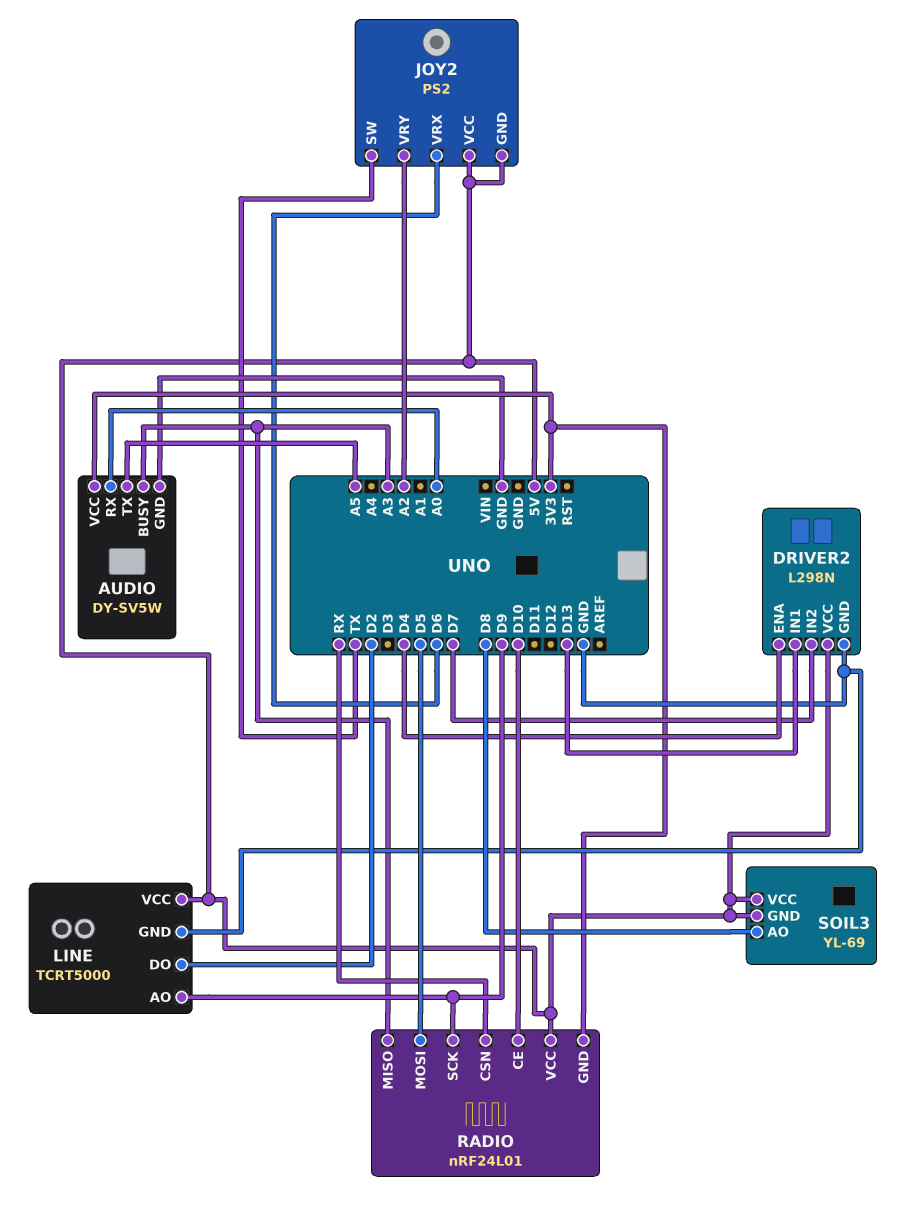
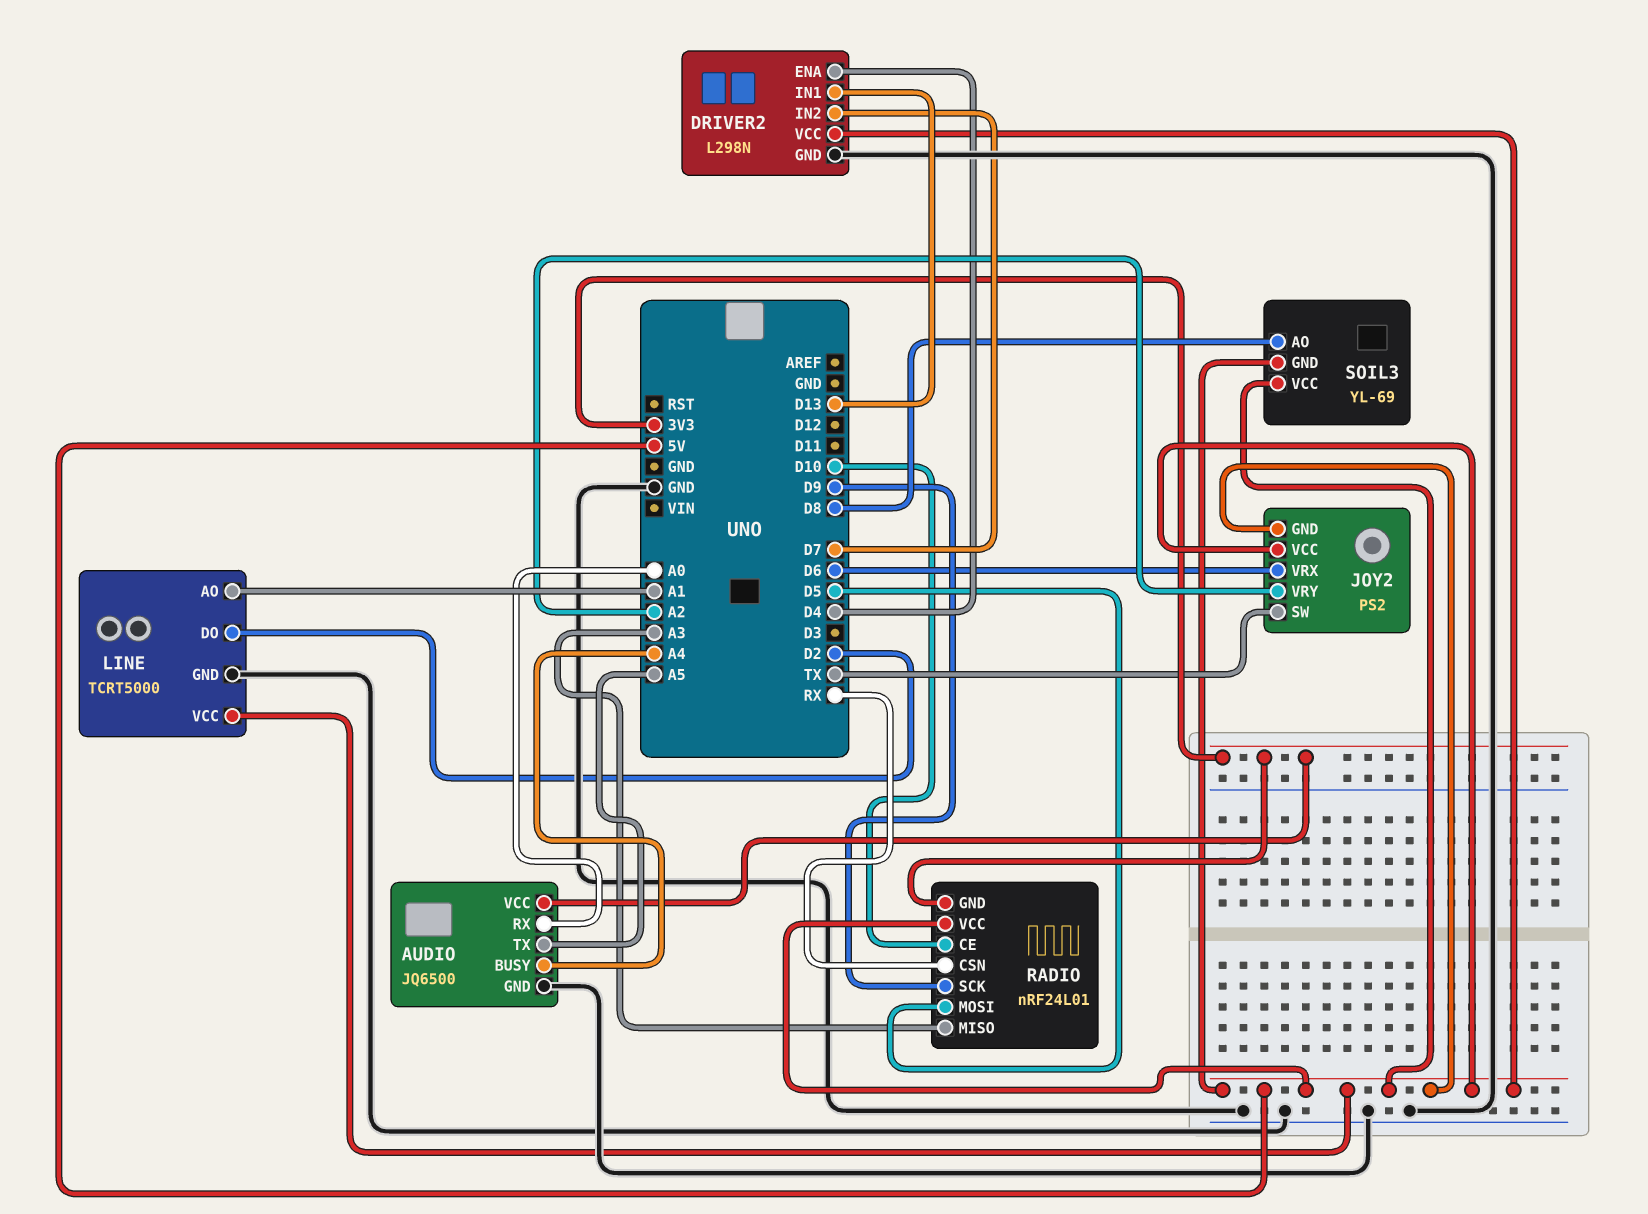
AUDIO: DY-SV5W -> JQ6500
AUDIO pin BUSY: A3 -> A4
LINE pin AO: D9 -> A1

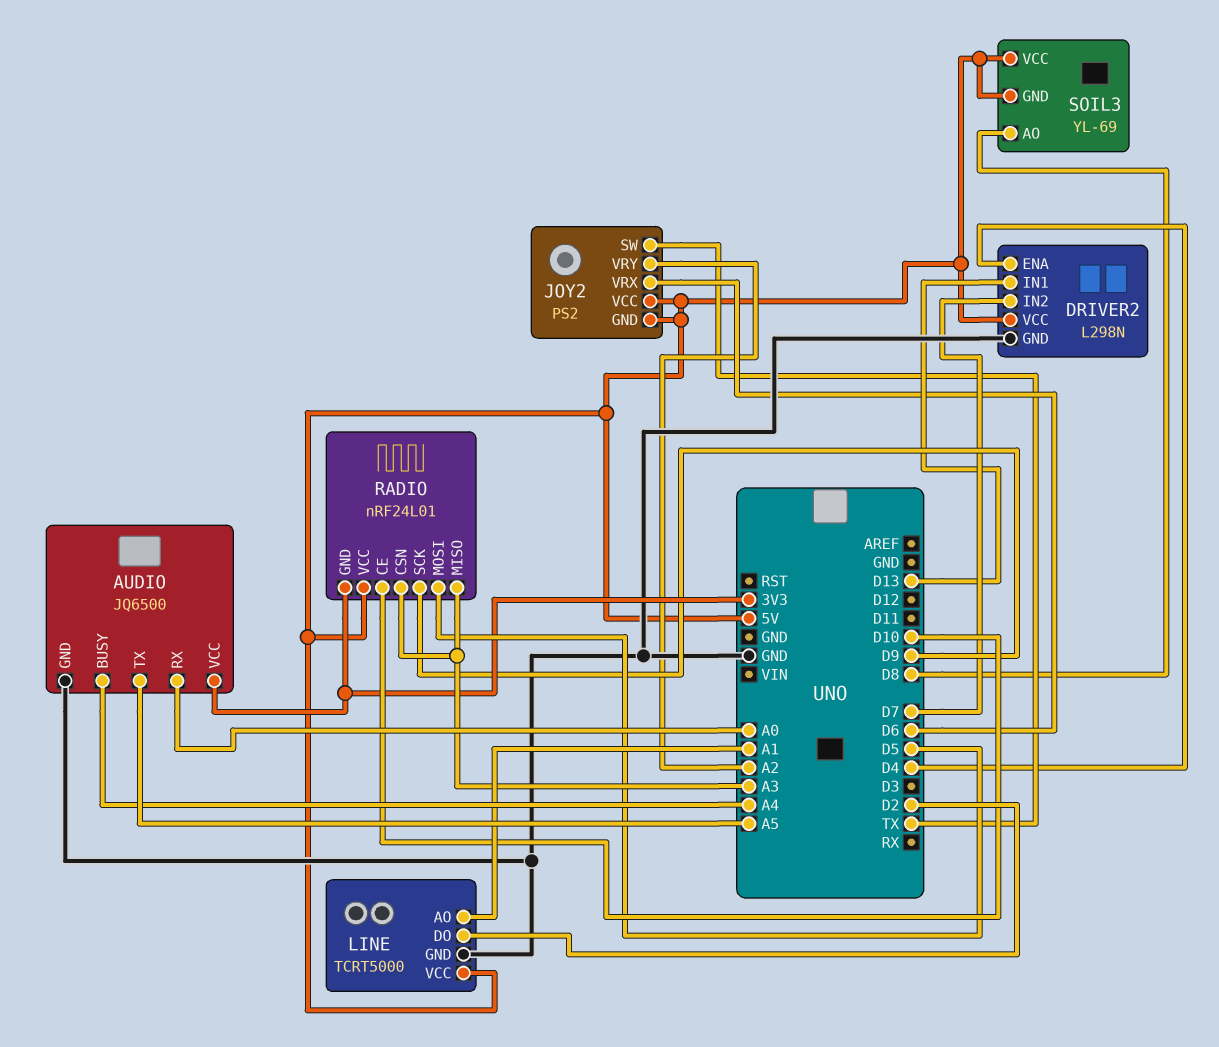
RADIO pin CSN: RX -> A3

